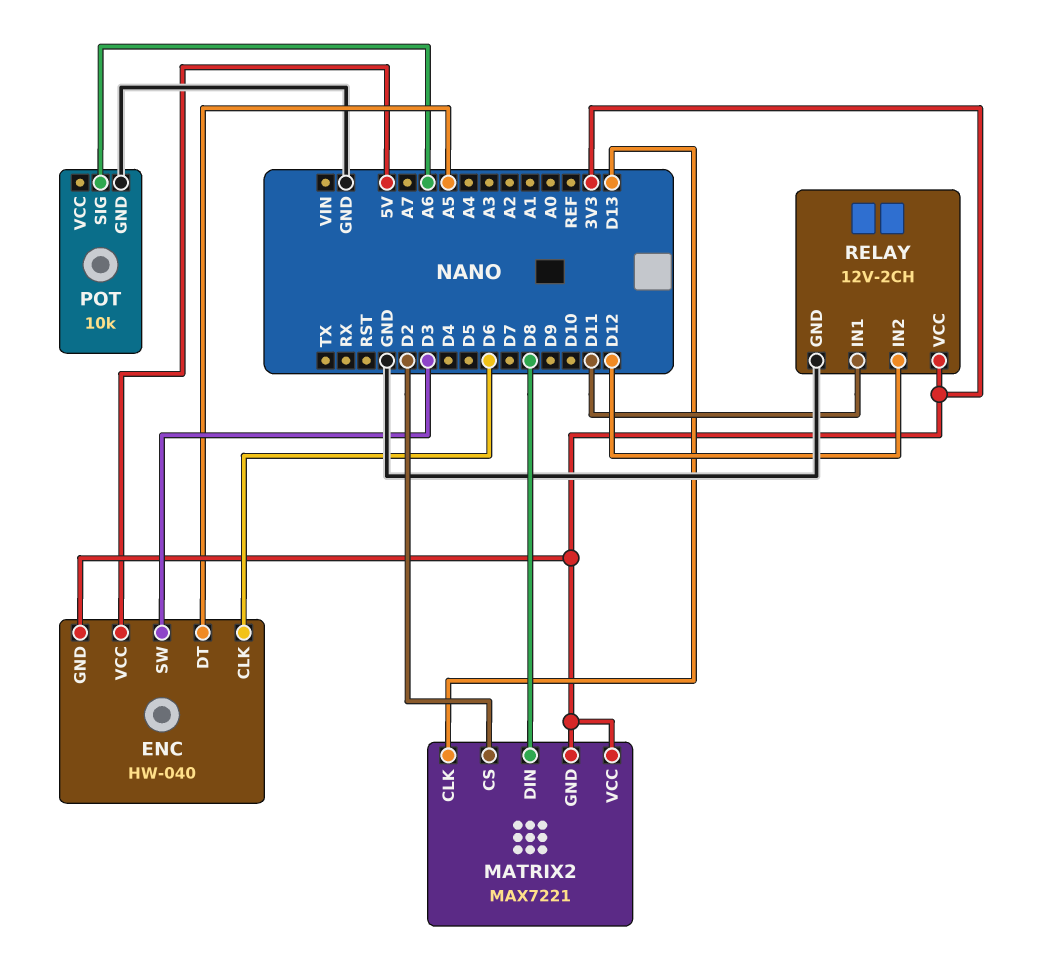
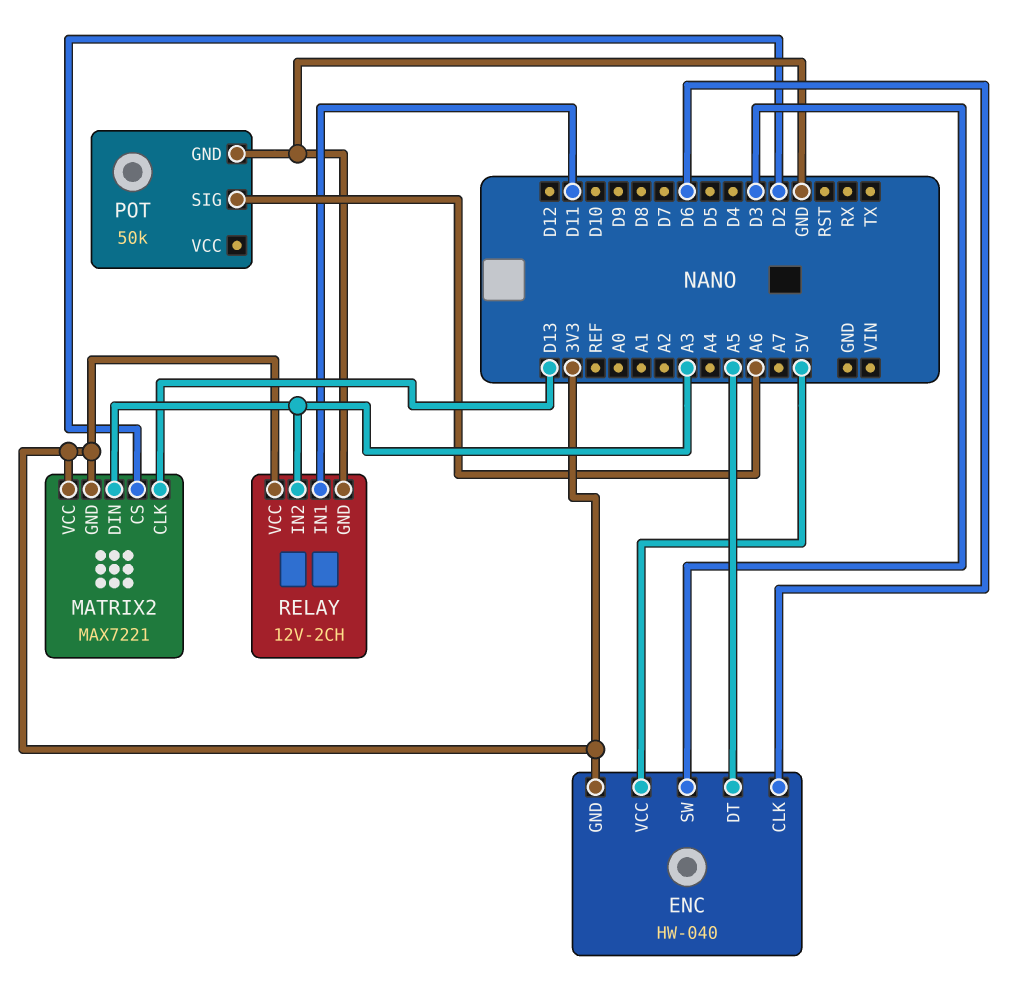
MATRIX2 pin DIN: D8 -> A3
POT: 10k -> 50k
RELAY pin IN2: D12 -> A3

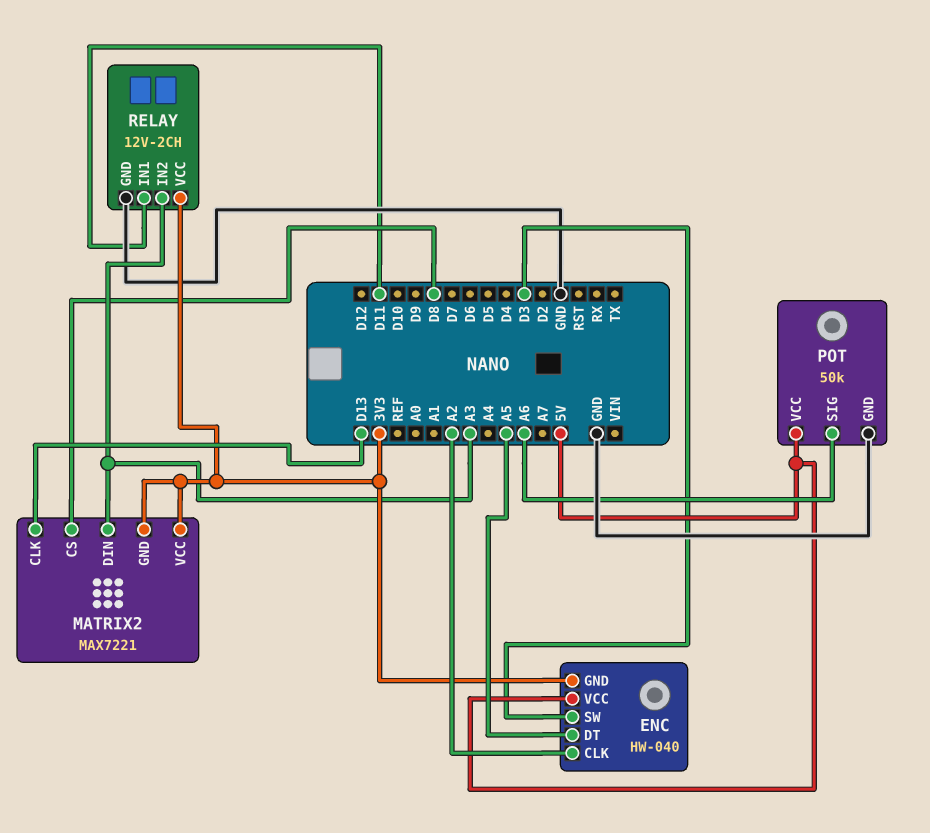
ENC pin CLK: D6 -> A2
MATRIX2 pin CS: D2 -> D8
POT pin VCC: none -> 5V

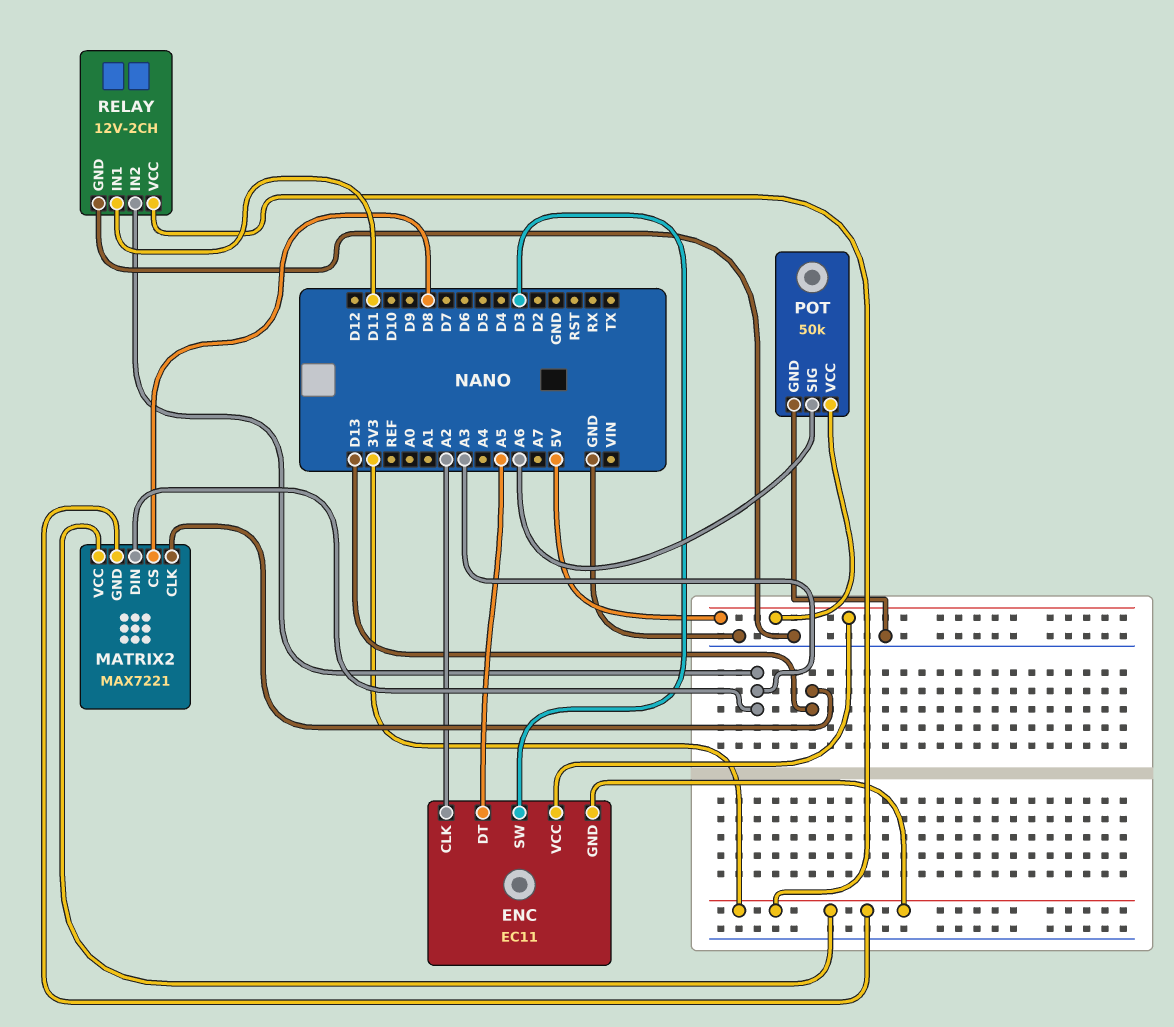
ENC: HW-040 -> EC11

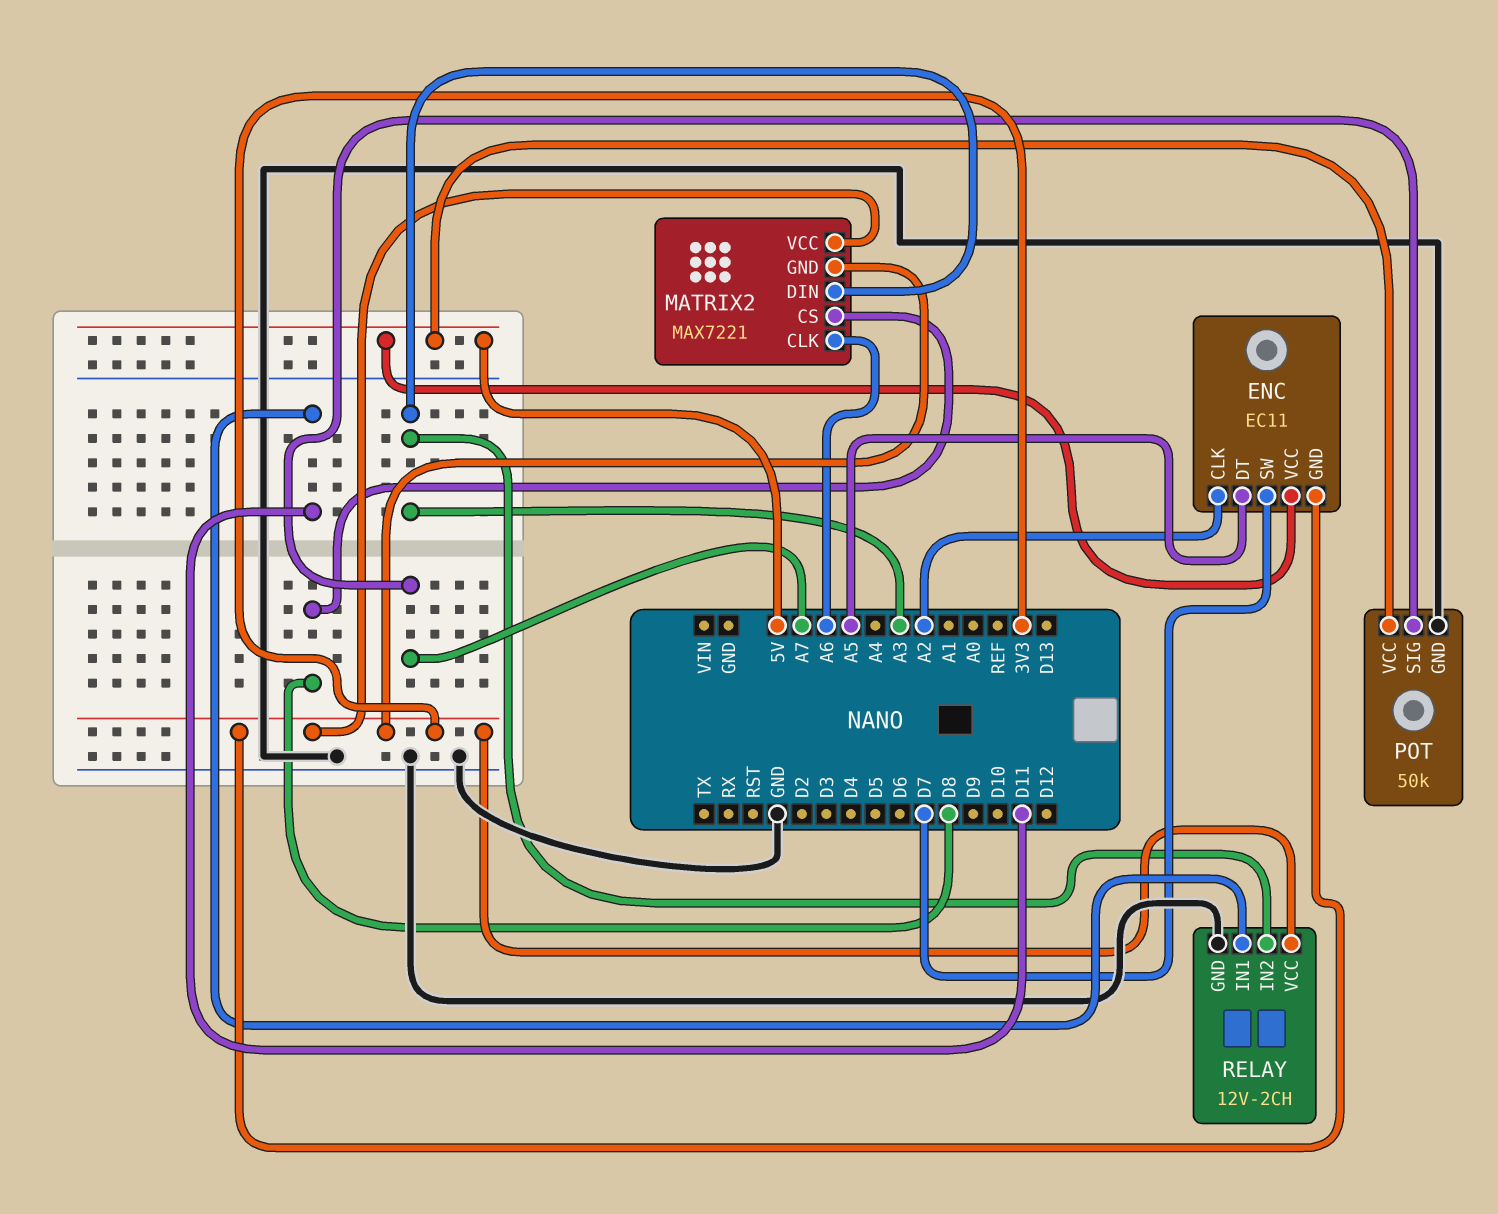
ENC pin SW: D3 -> D7
MATRIX2 pin CLK: D13 -> A6
POT pin SIG: A6 -> A7

